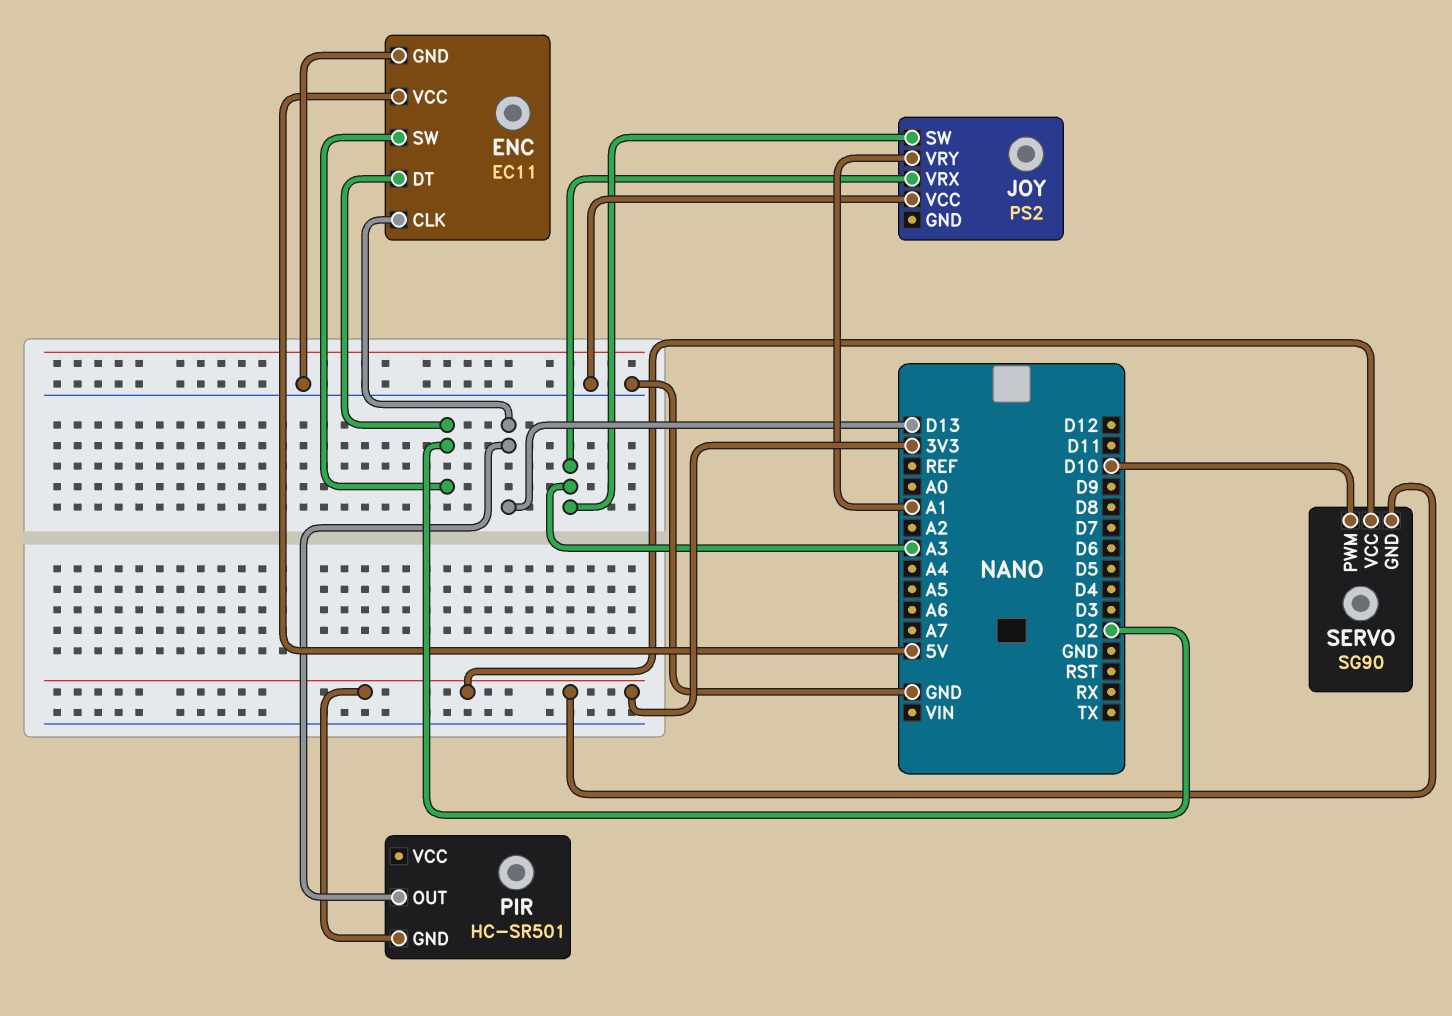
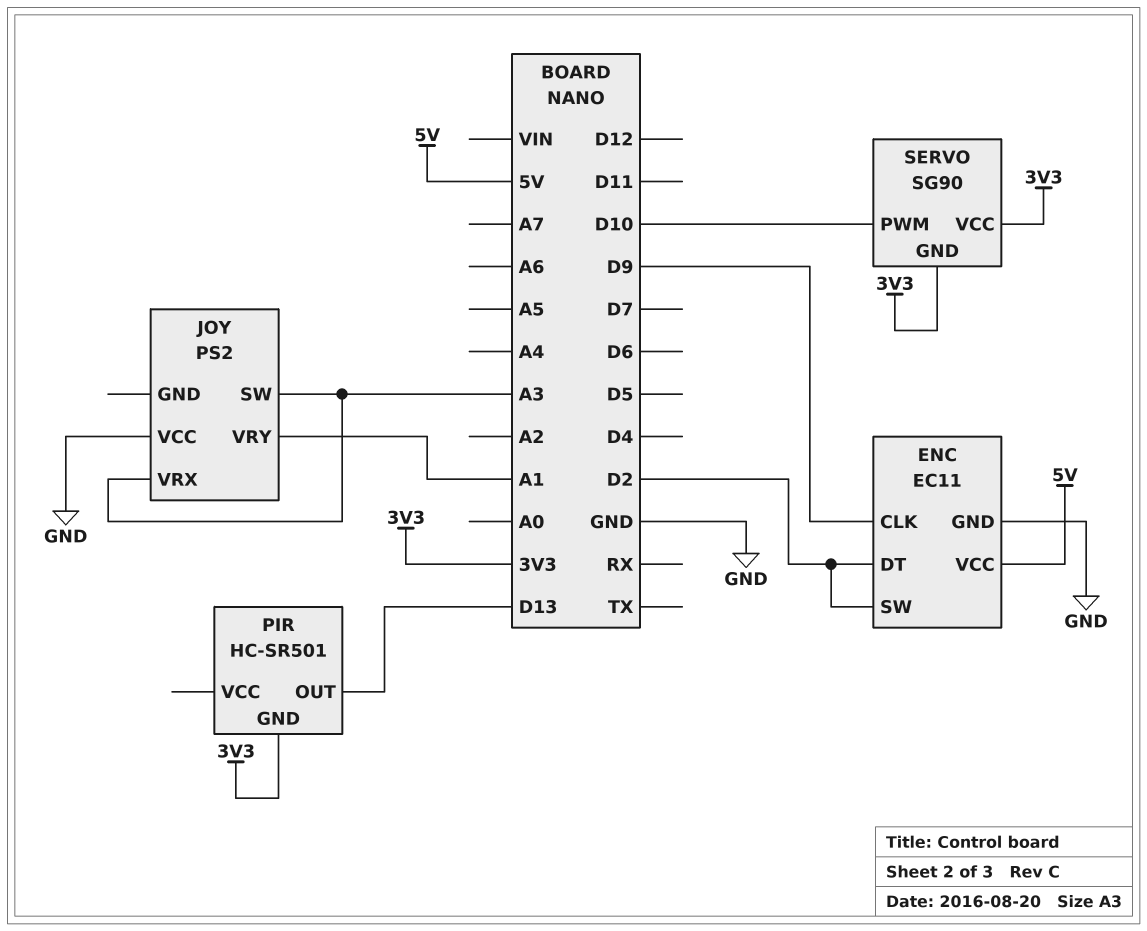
ENC pin CLK: D13 -> D9

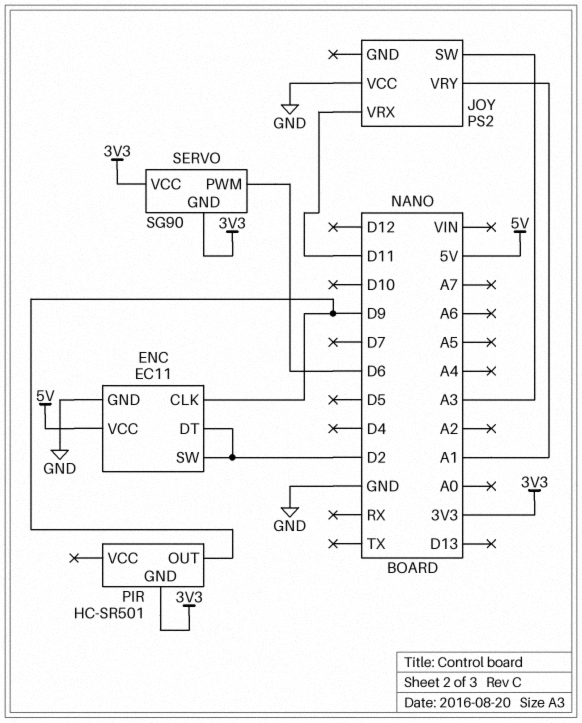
JOY pin VRX: A3 -> D11
PIR pin OUT: D13 -> D9
SERVO pin PWM: D10 -> D6

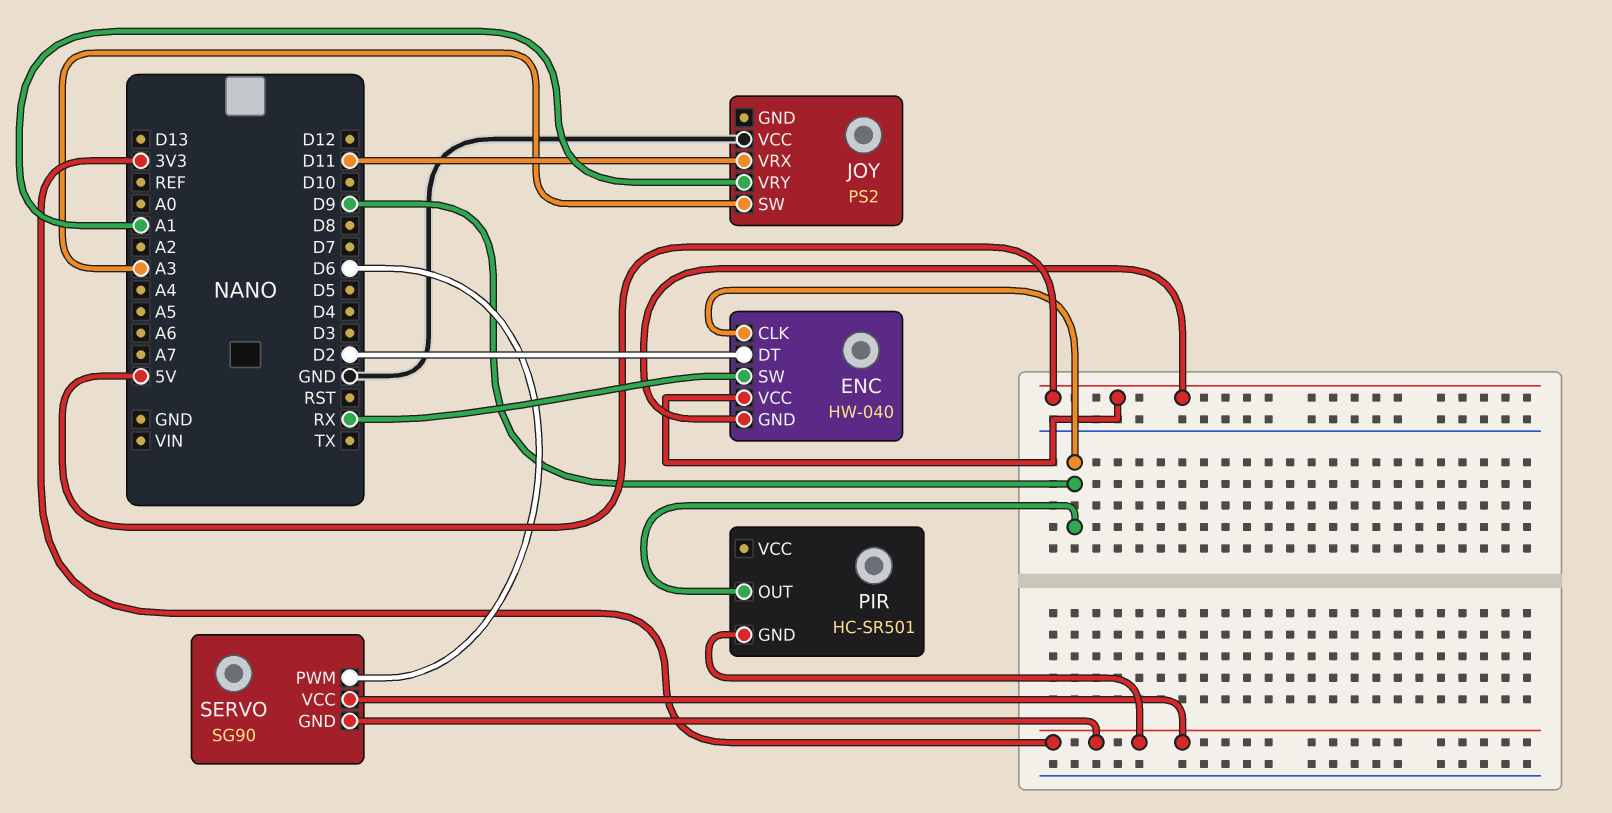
ENC: EC11 -> HW-040
ENC pin GND: GND -> 5V
ENC pin SW: D2 -> RX

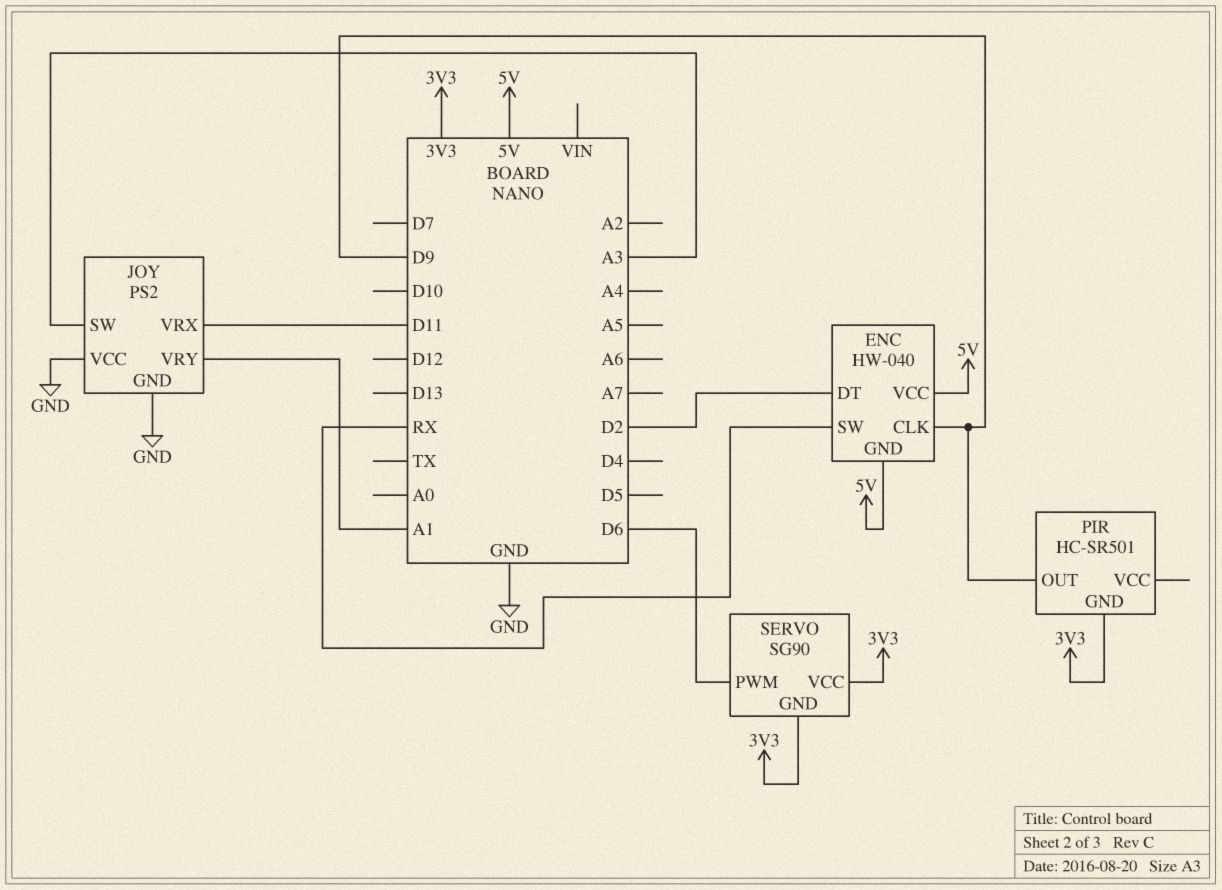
JOY pin GND: none -> GND

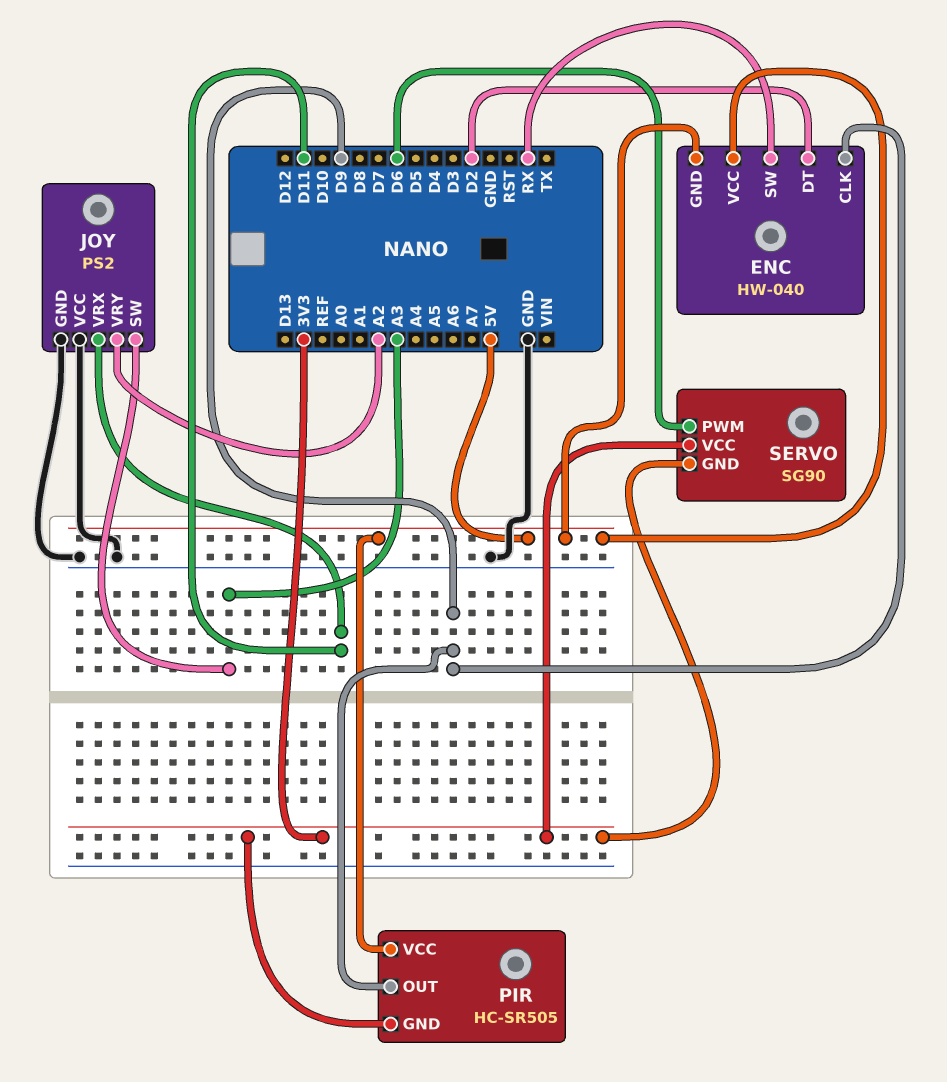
JOY pin VRY: A1 -> A2
PIR: HC-SR501 -> HC-SR505
PIR pin VCC: none -> 5V

